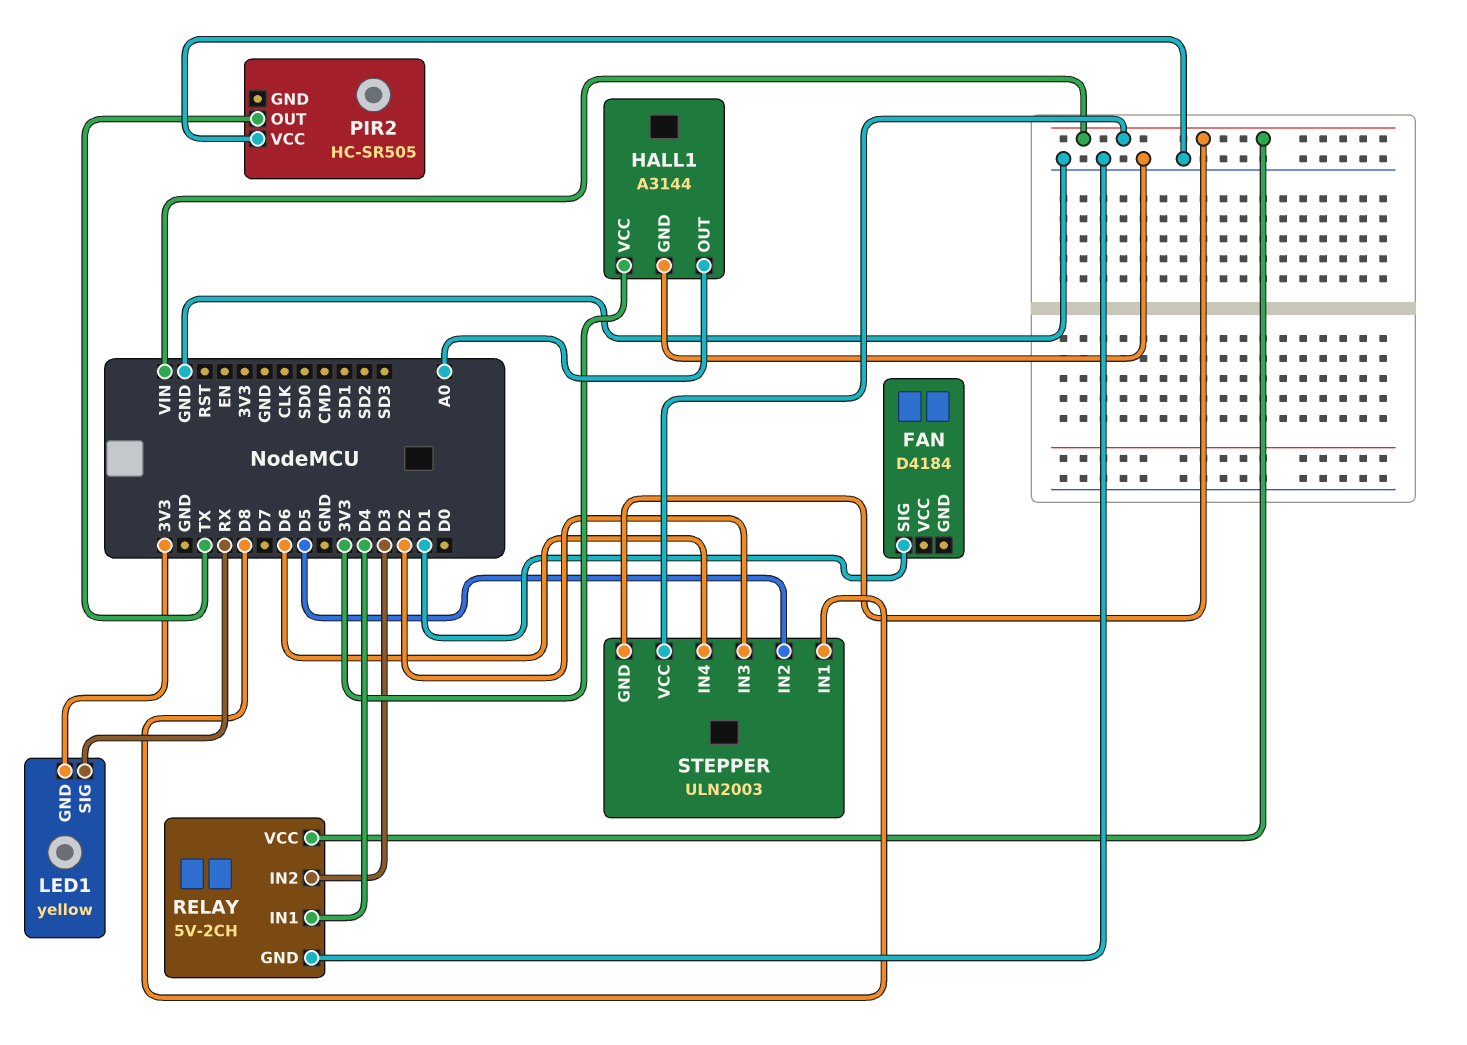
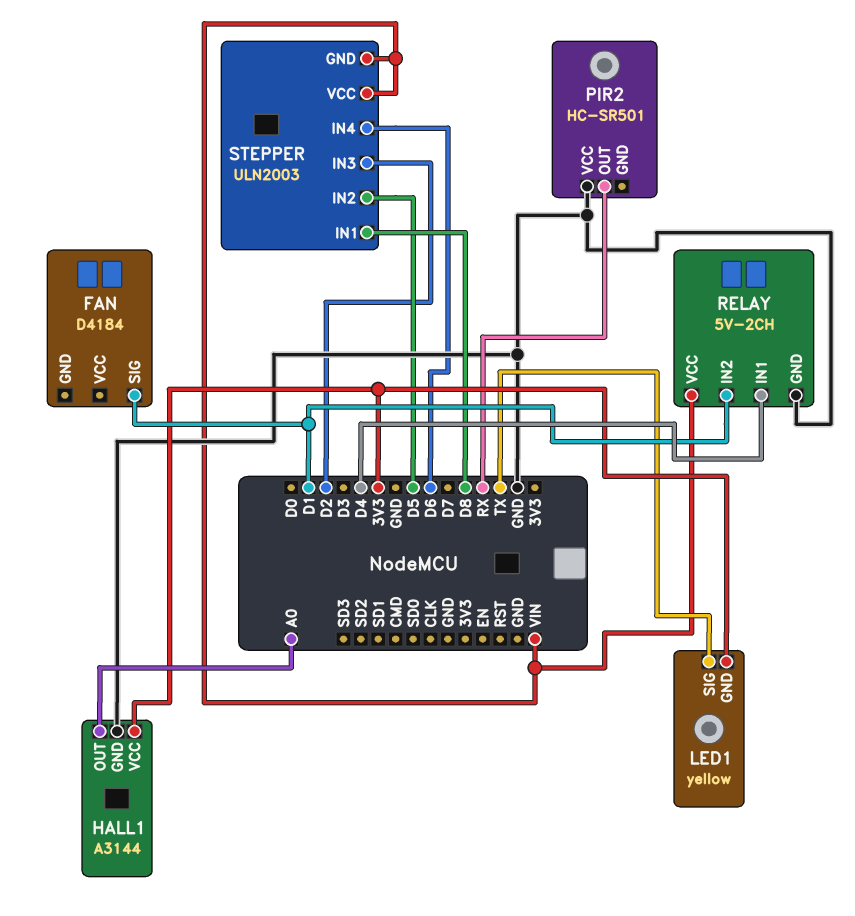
LED1 pin SIG: RX -> TX
PIR2: HC-SR505 -> HC-SR501
PIR2 pin OUT: TX -> RX
RELAY pin IN2: D3 -> D1

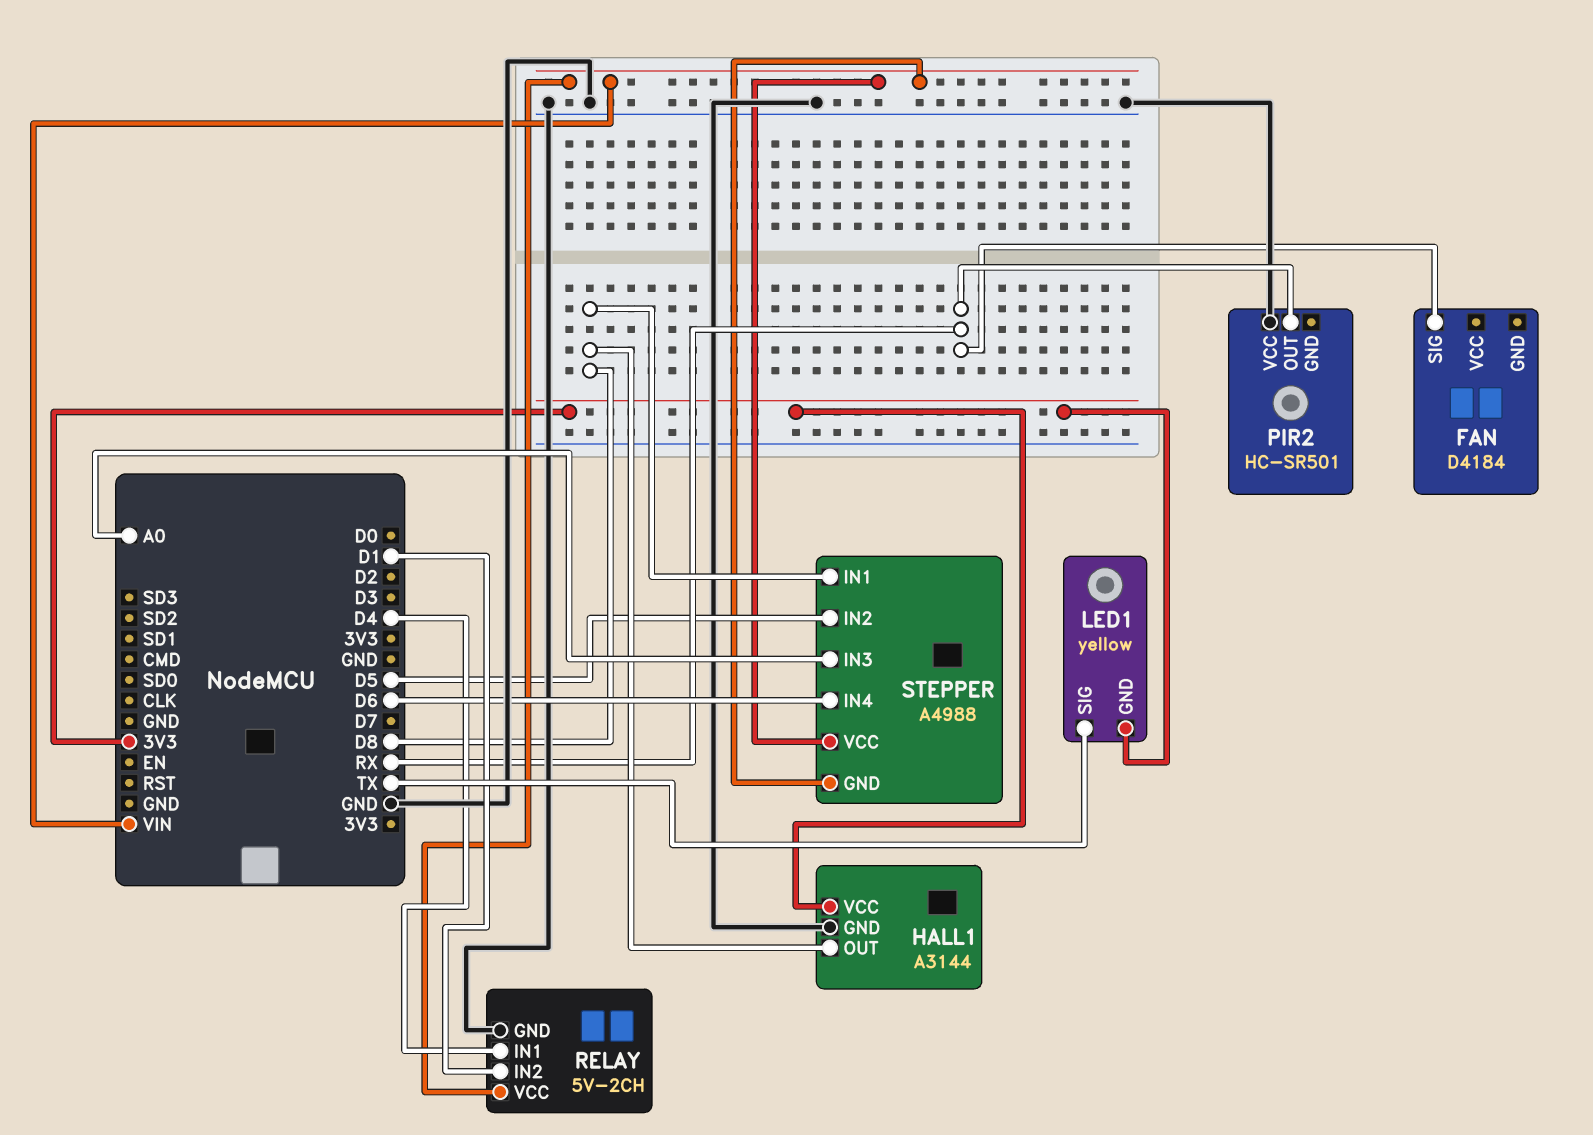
FAN pin SIG: D1 -> RX
HALL1 pin OUT: A0 -> D8
STEPPER: ULN2003 -> A4988
STEPPER pin IN3: D2 -> A0

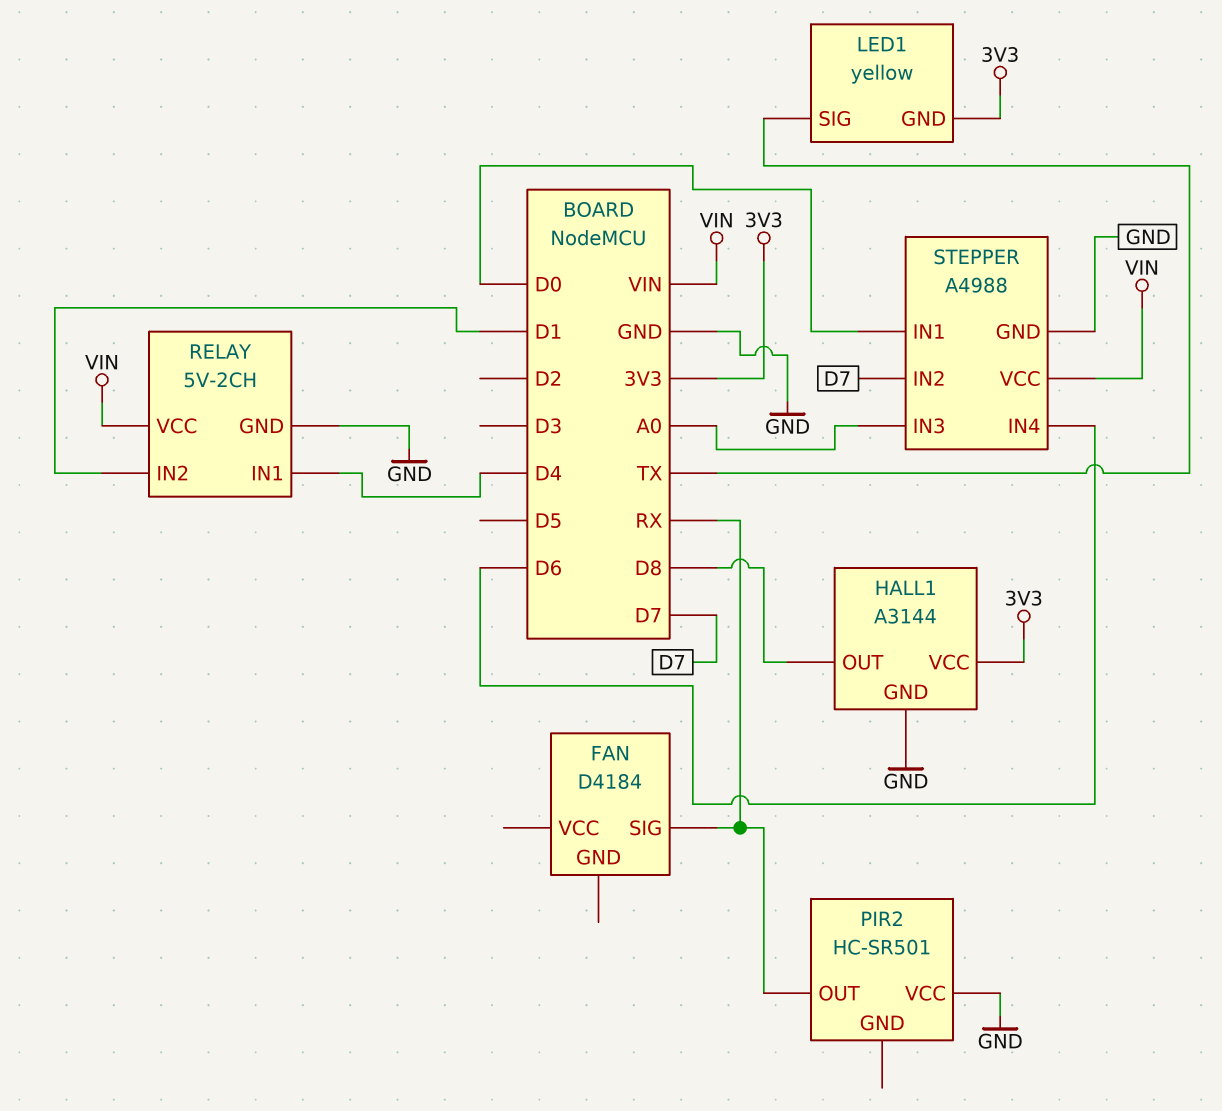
STEPPER pin GND: VIN -> GND
STEPPER pin IN1: D8 -> D0
STEPPER pin IN2: D5 -> D7

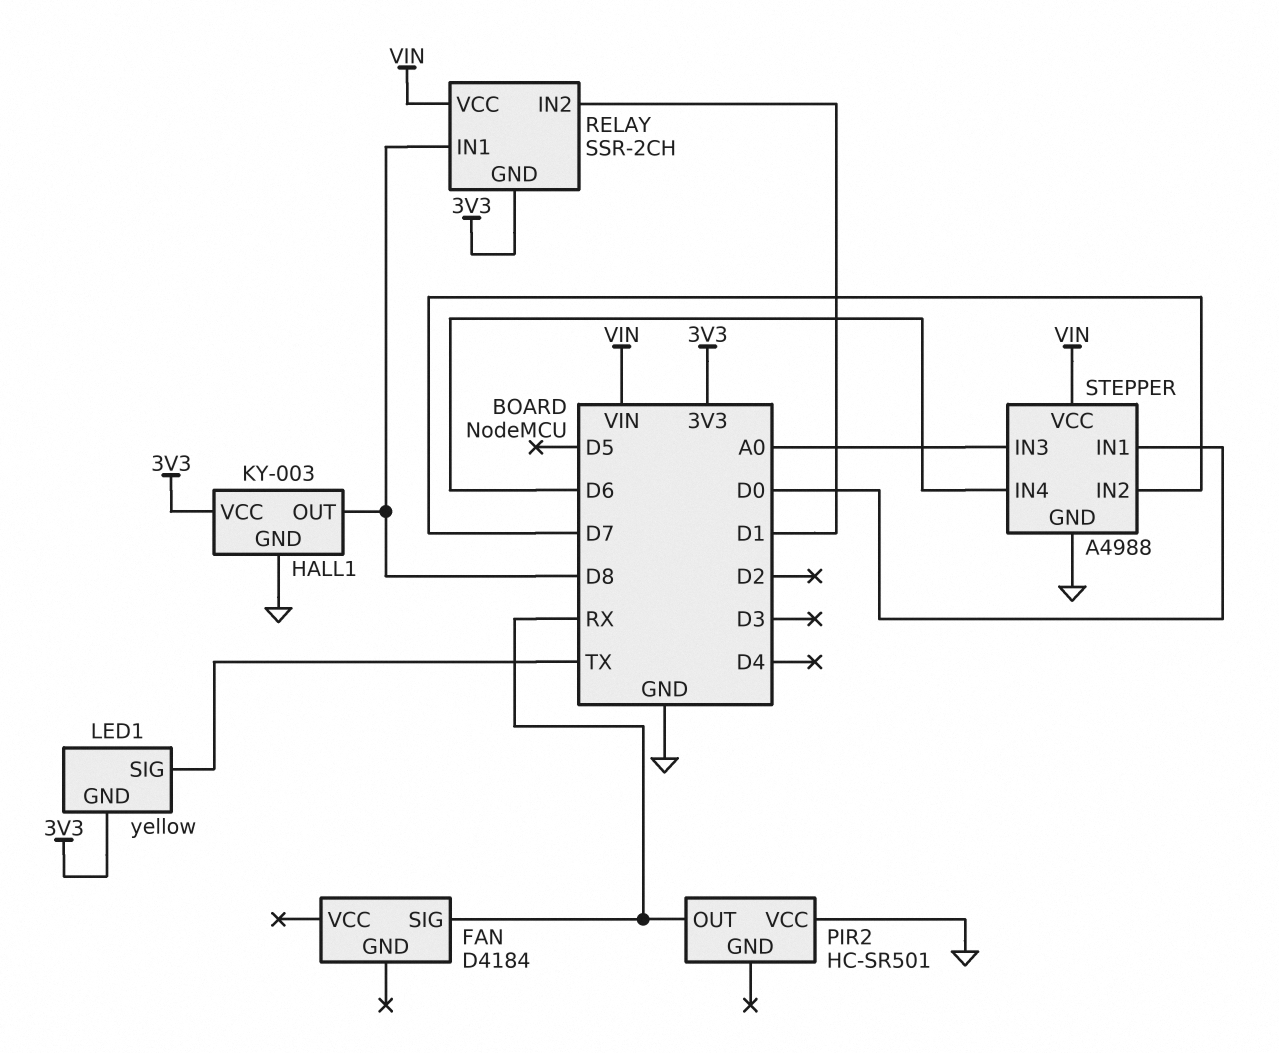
HALL1: A3144 -> KY-003
RELAY: 5V-2CH -> SSR-2CH
RELAY pin GND: GND -> 3V3
RELAY pin IN1: D4 -> D8

